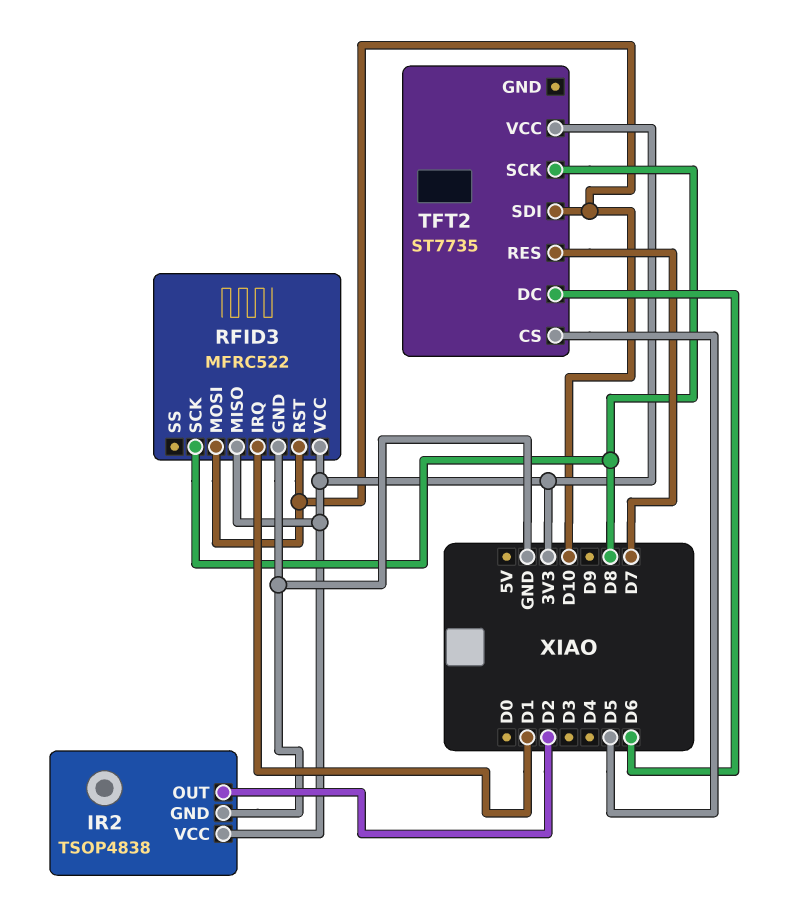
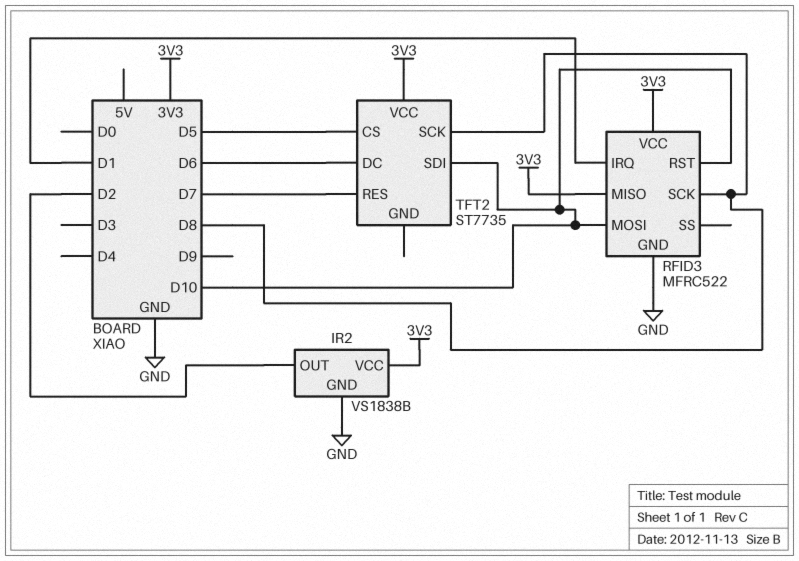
IR2: TSOP4838 -> VS1838B

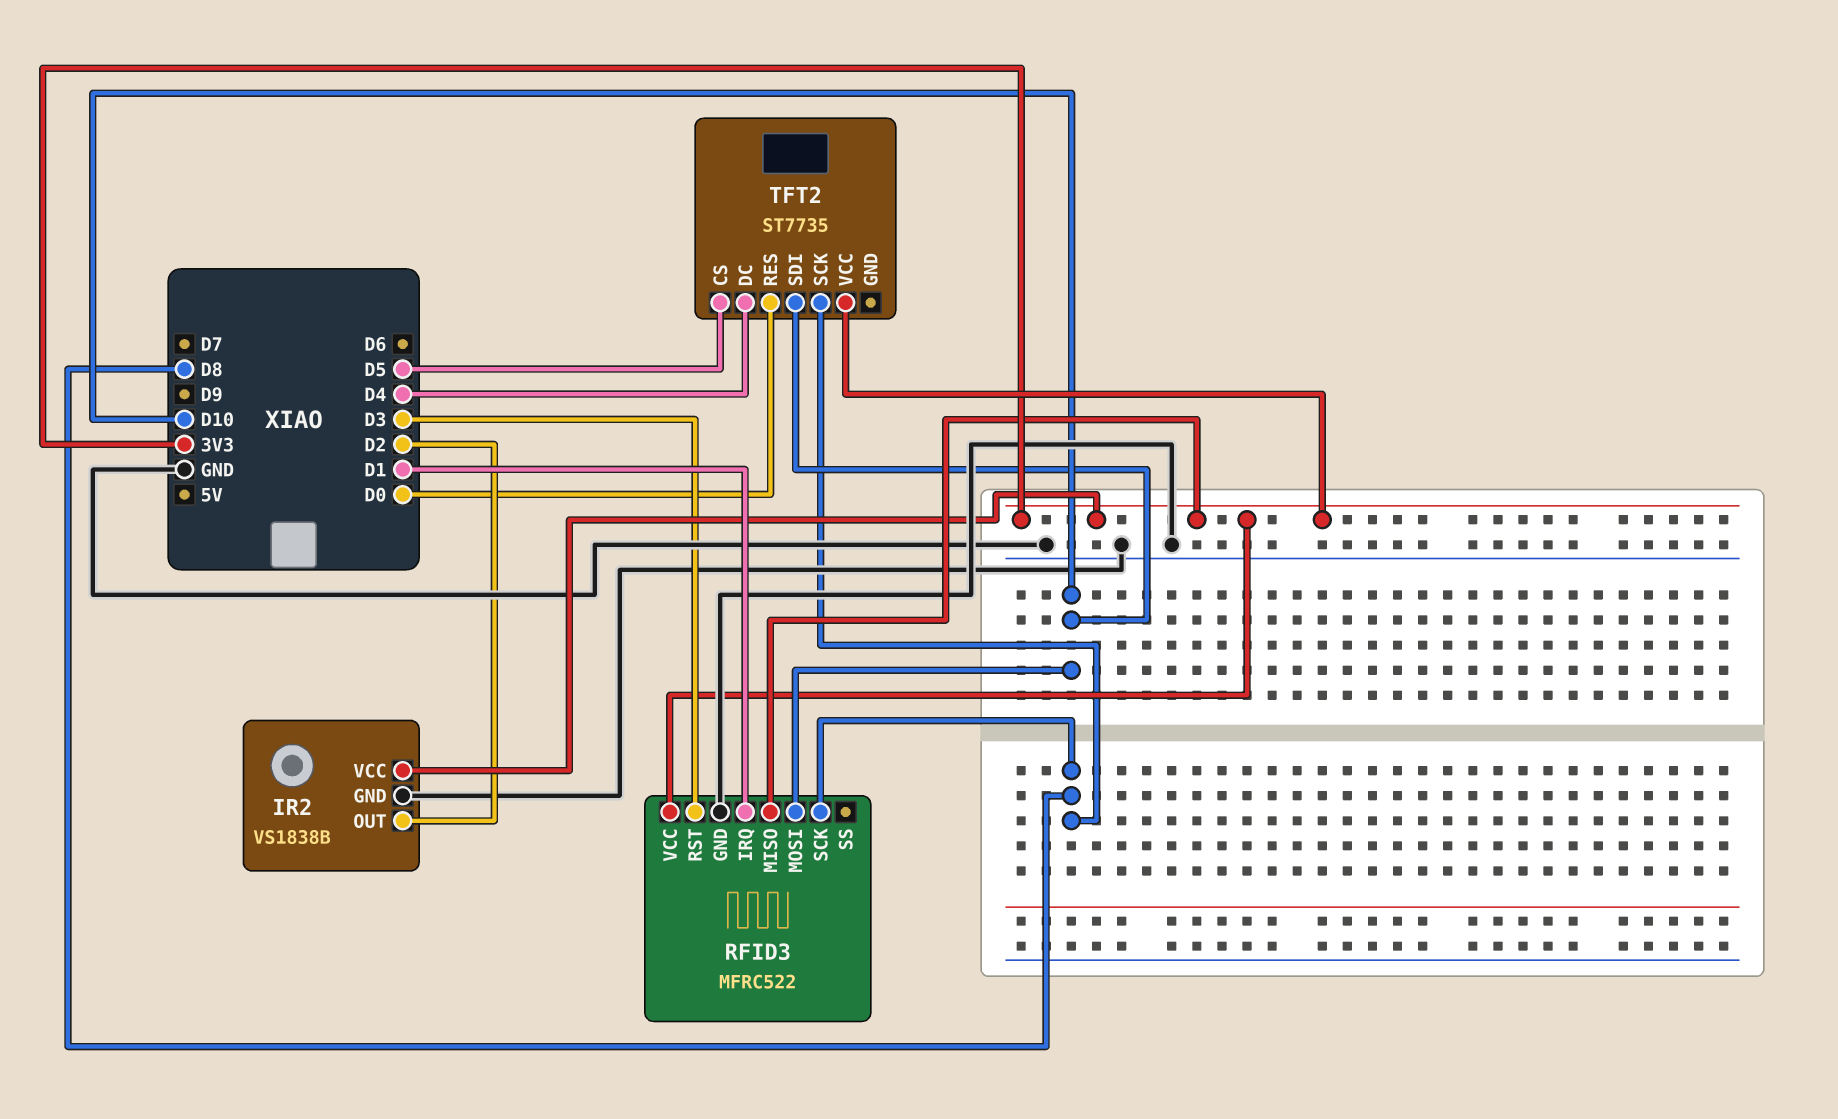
RFID3 pin RST: D10 -> D3
TFT2 pin DC: D6 -> D4
TFT2 pin RES: D7 -> D0

